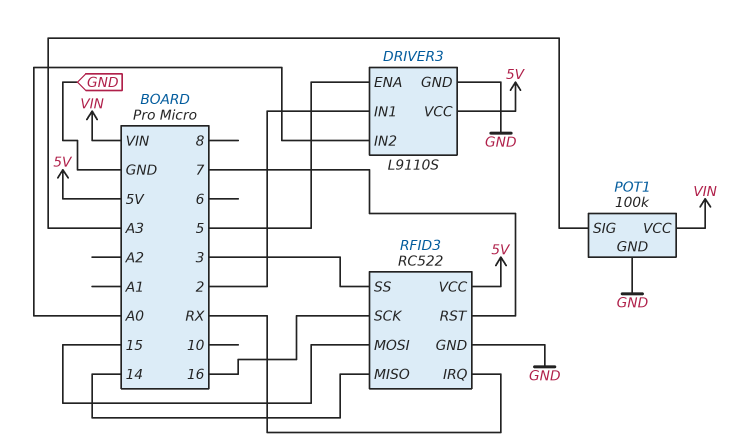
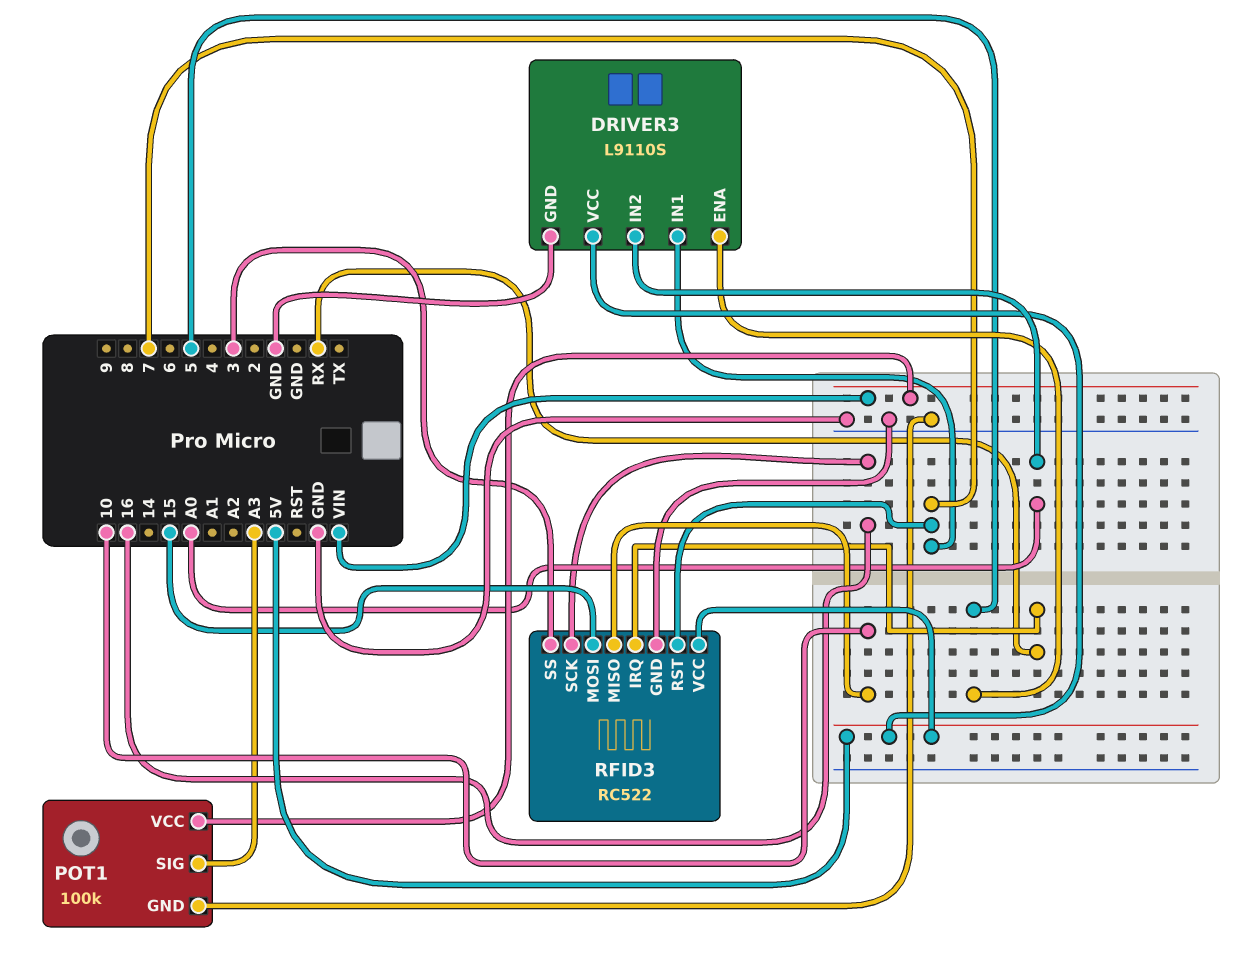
DRIVER3 pin IN1: 2 -> 7
RFID3 pin MISO: 14 -> 10

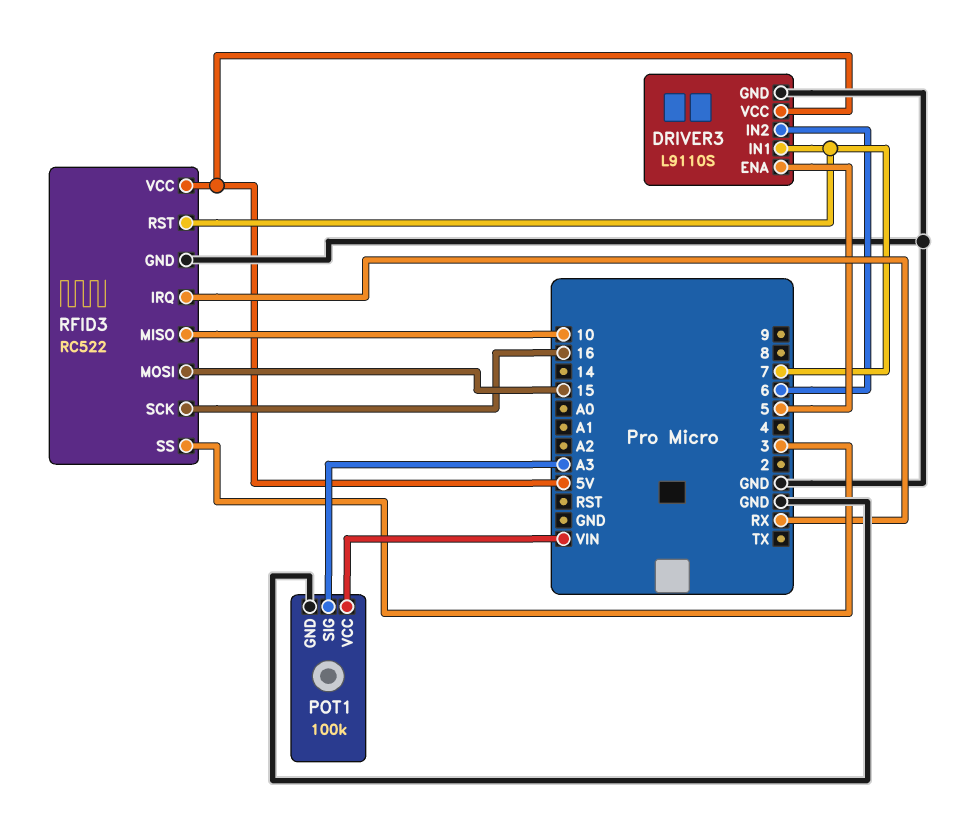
DRIVER3 pin IN2: A0 -> 6

